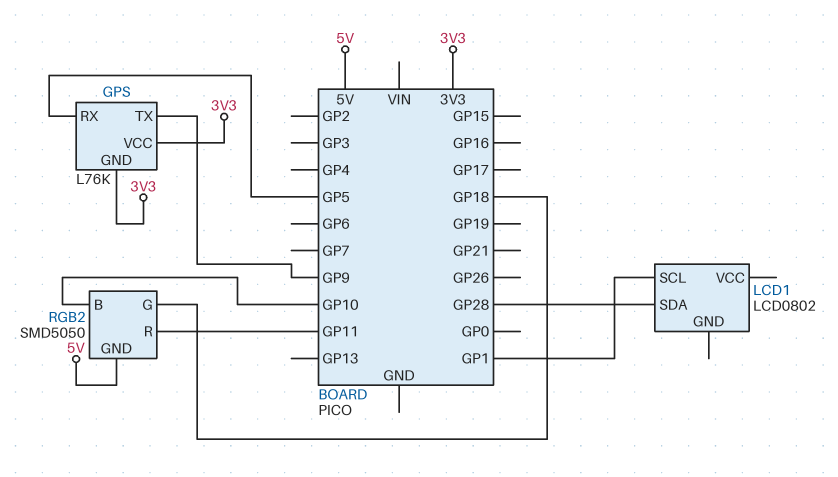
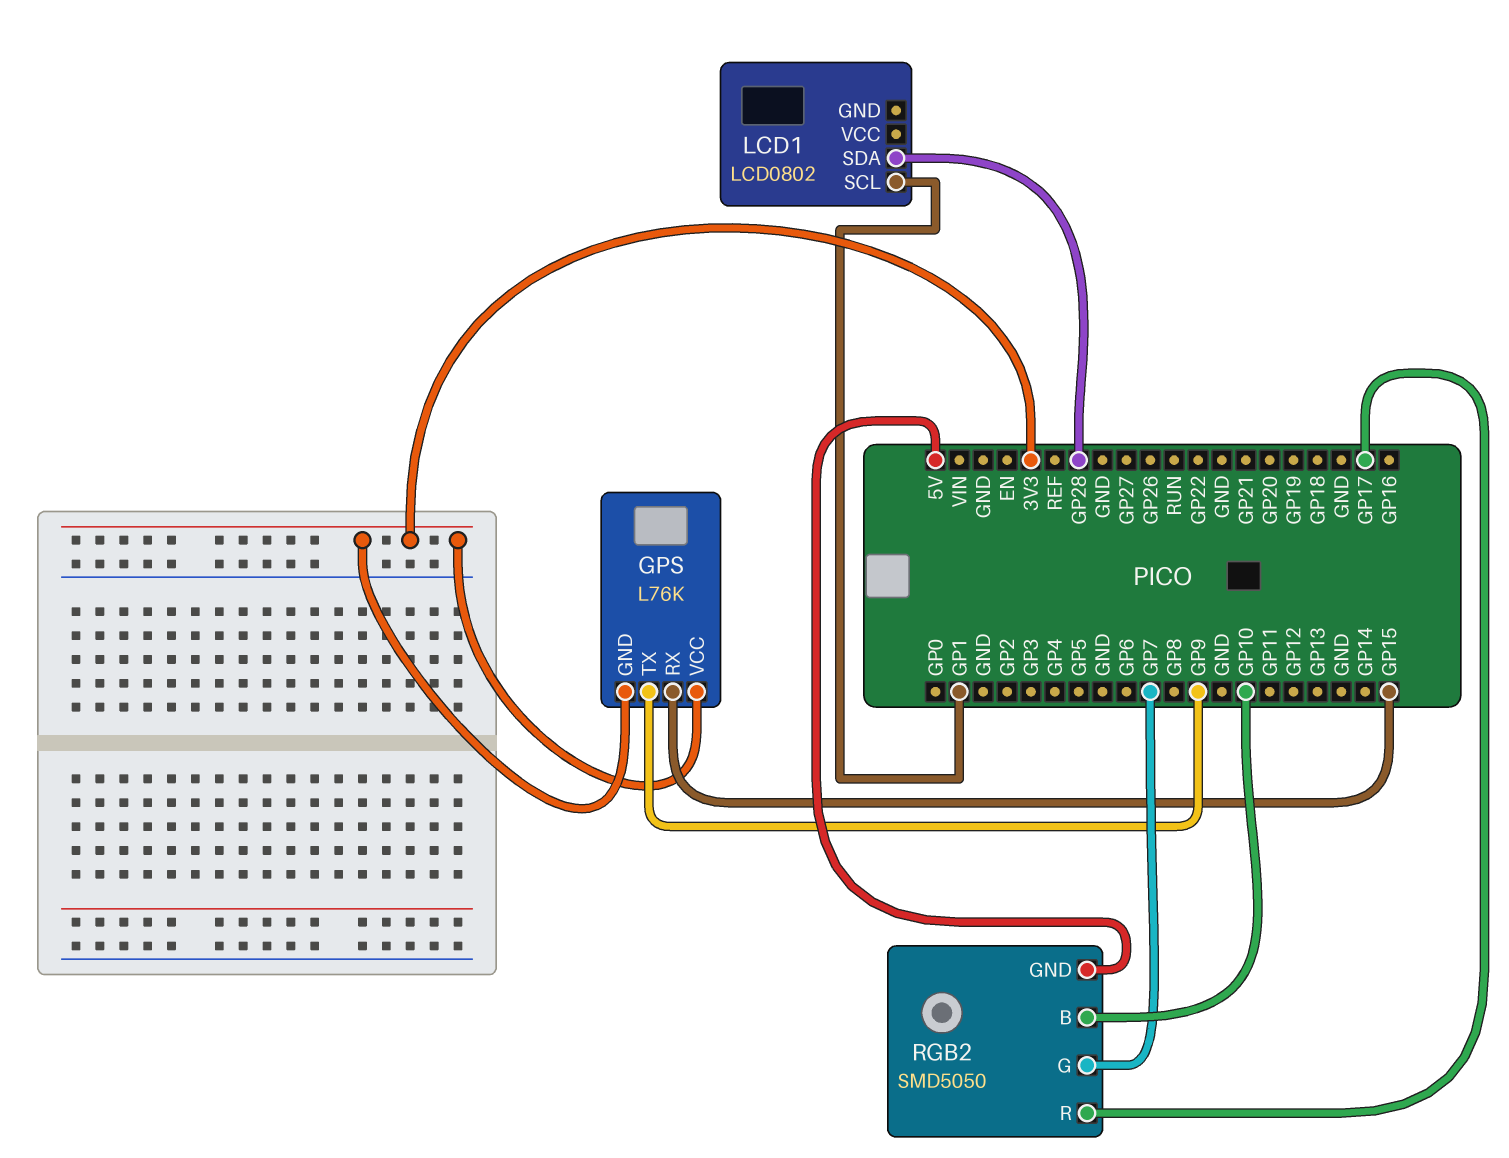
GPS pin RX: GP5 -> GP15
RGB2 pin G: GP18 -> GP7
RGB2 pin R: GP11 -> GP17

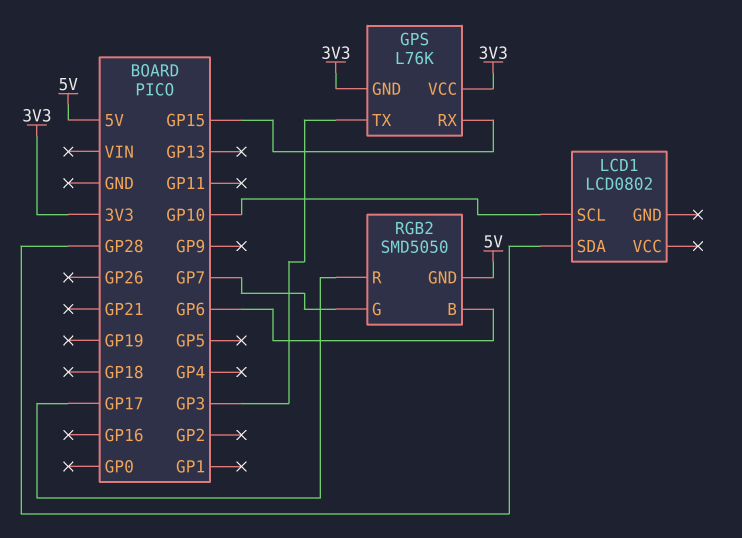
GPS pin TX: GP9 -> GP3
LCD1 pin SCL: GP1 -> GP10
RGB2 pin B: GP10 -> GP6

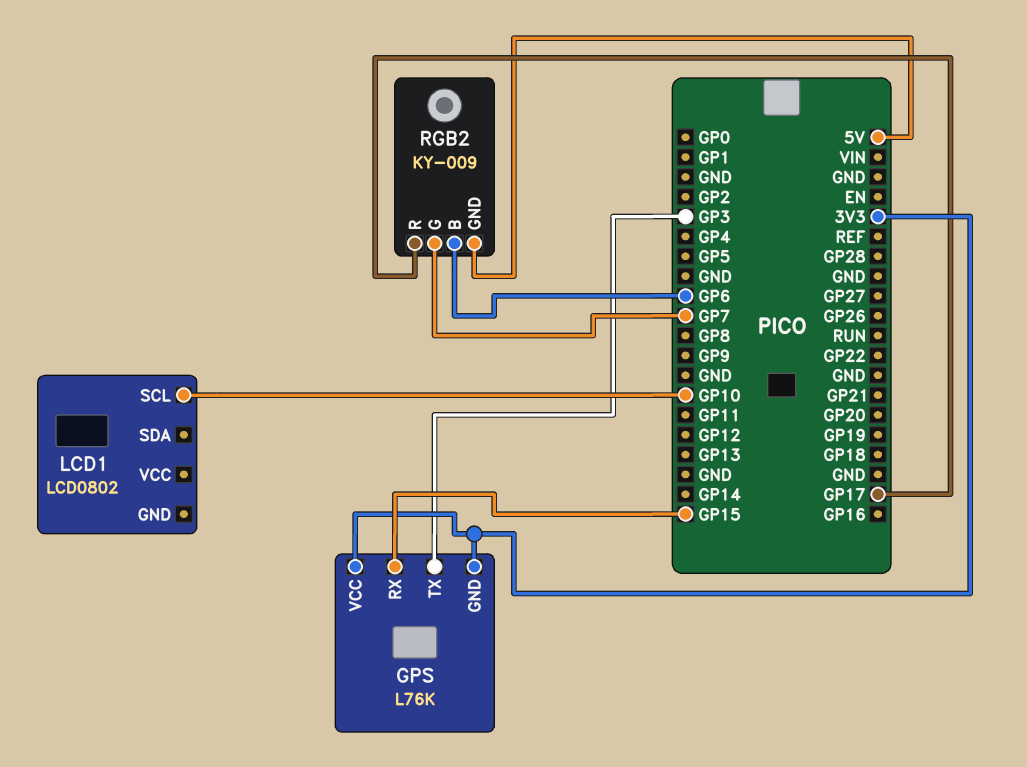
LCD1 pin SDA: GP28 -> none
RGB2: SMD5050 -> KY-009

